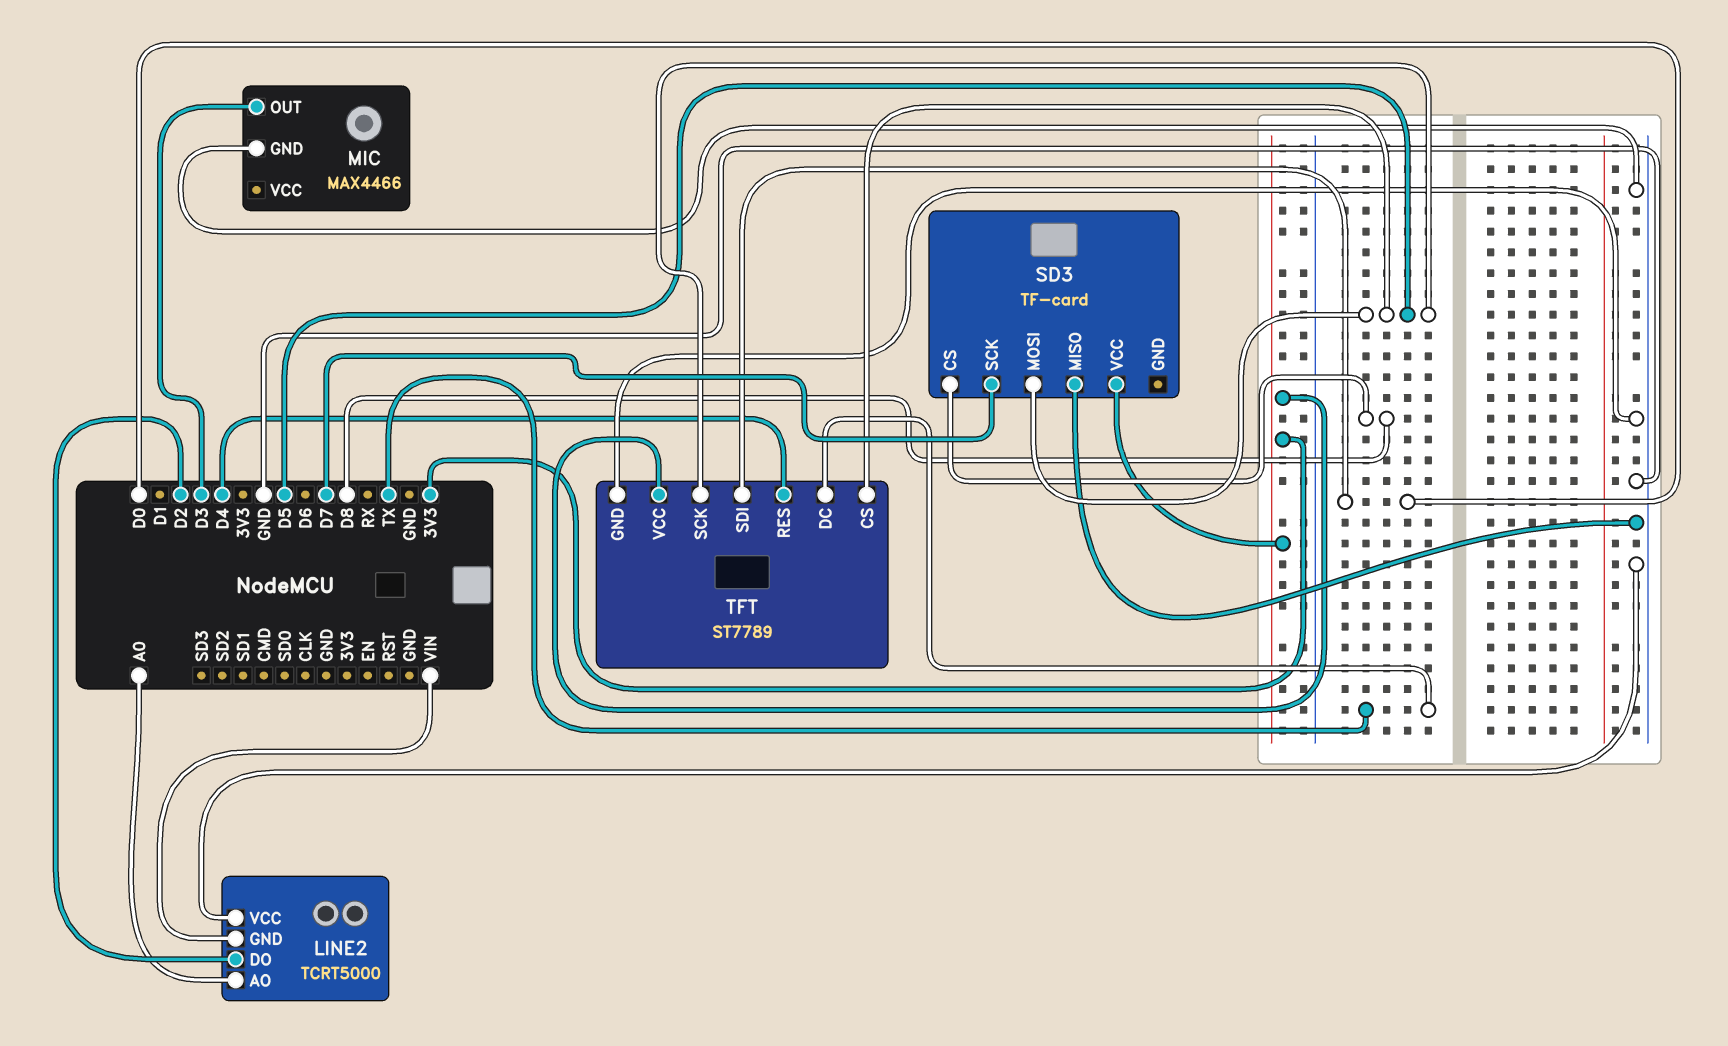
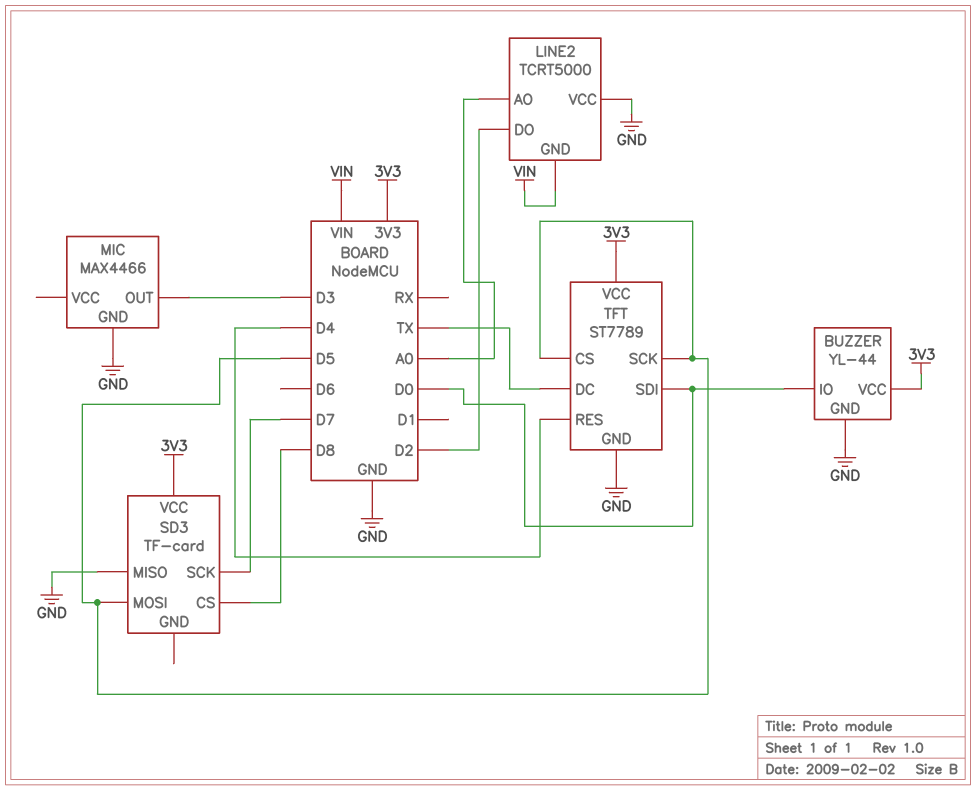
BUZZER: none -> YL-44
BUZZER pin GND: none -> GND
BUZZER pin IO: none -> D0
BUZZER pin VCC: none -> 3V3

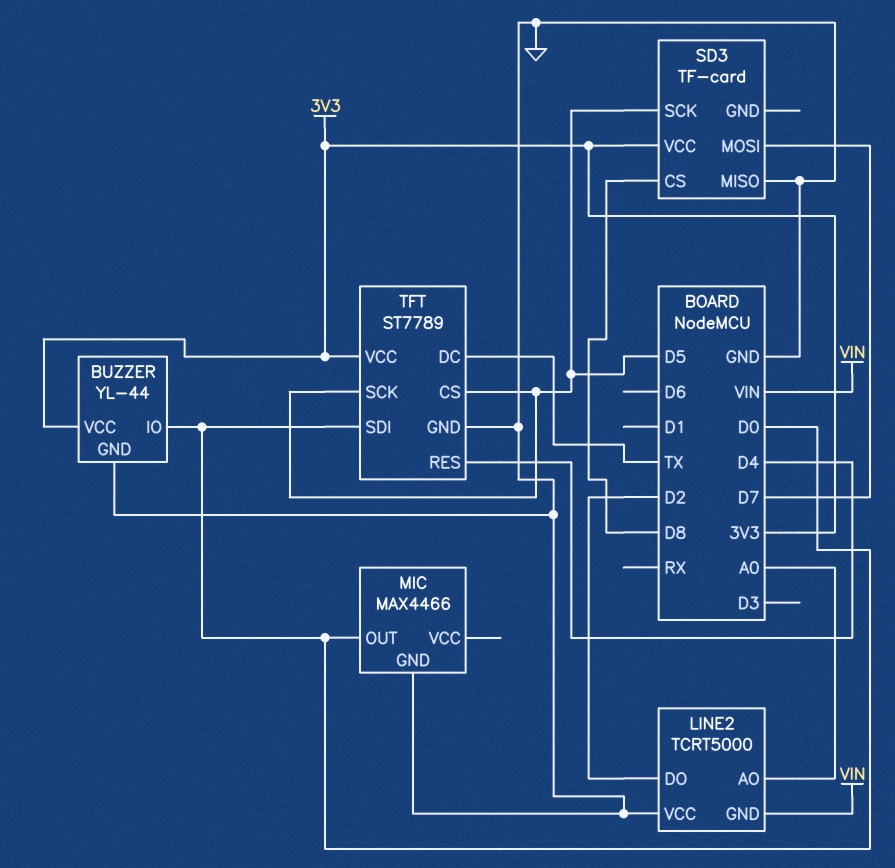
MIC pin OUT: D3 -> D0
SD3 pin MOSI: D5 -> D7
SD3 pin SCK: D7 -> D5

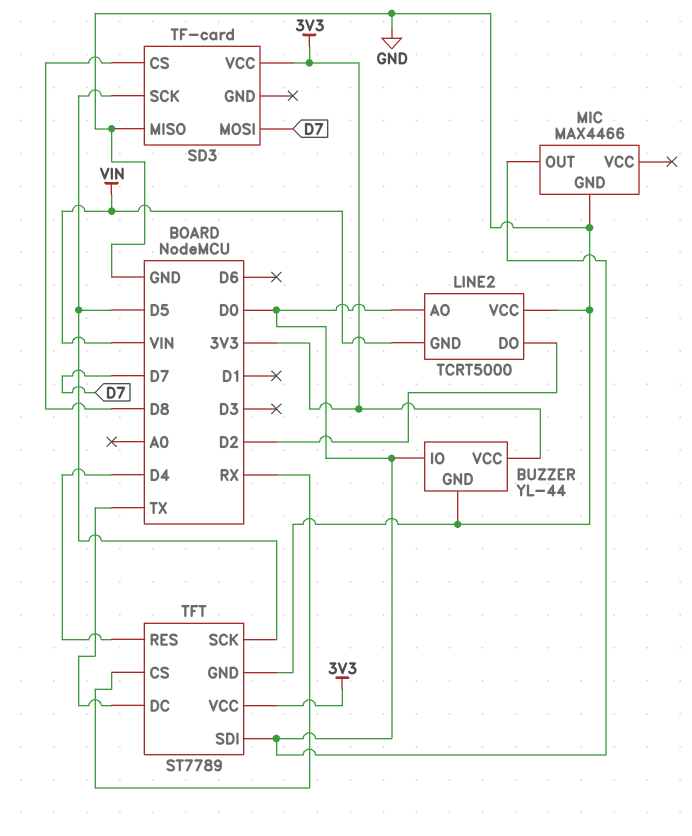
LINE2 pin AO: A0 -> D0
TFT pin CS: D5 -> RX

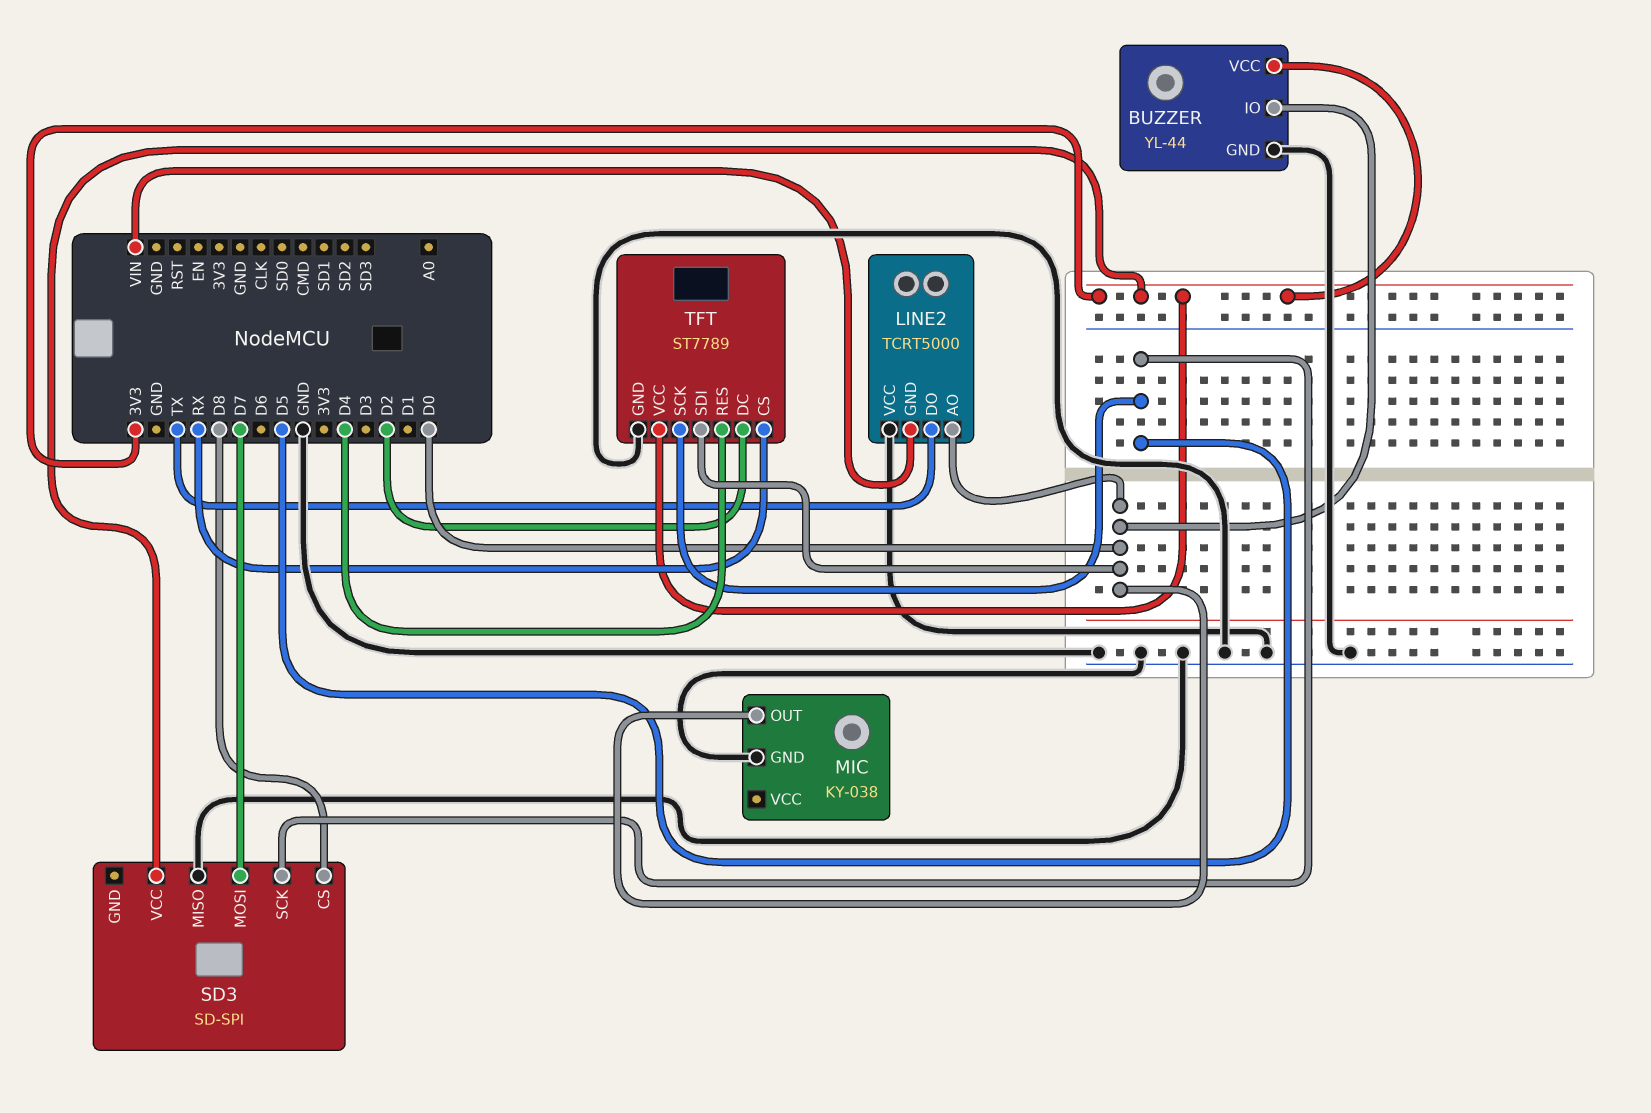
LINE2 pin DO: D2 -> TX
MIC: MAX4466 -> KY-038
SD3: TF-card -> SD-SPI
TFT pin DC: TX -> D2

